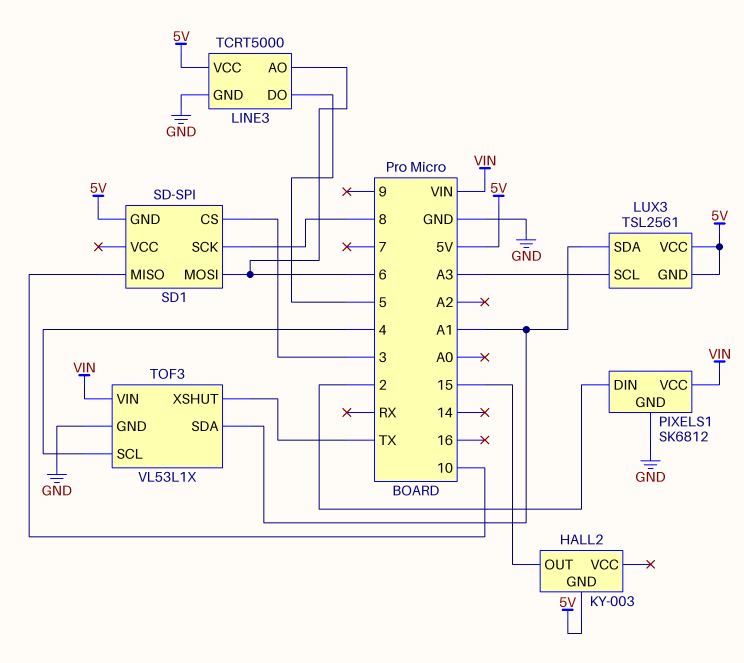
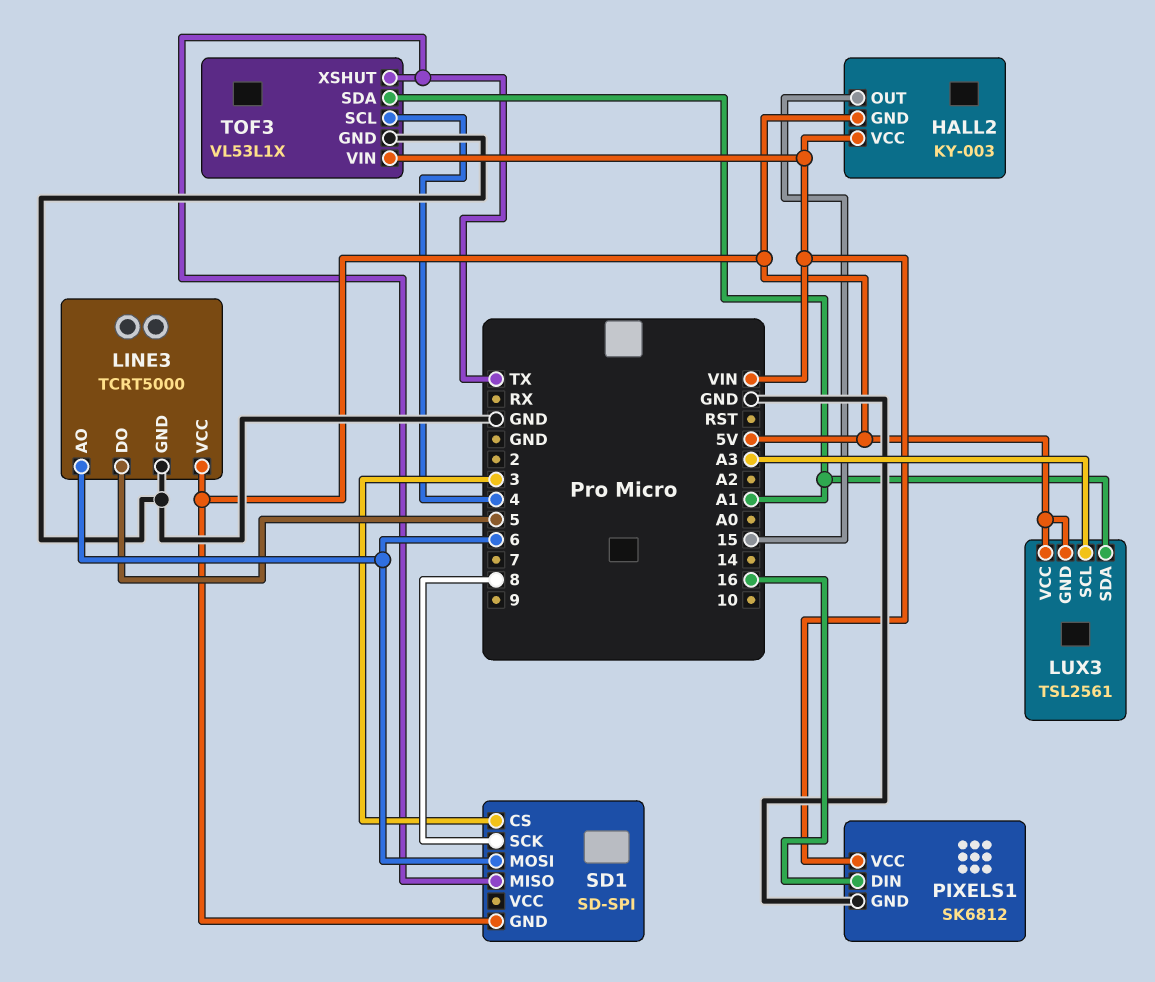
HALL2 pin VCC: none -> VIN
PIXELS1 pin DIN: 2 -> 16
SD1 pin MISO: 10 -> TX

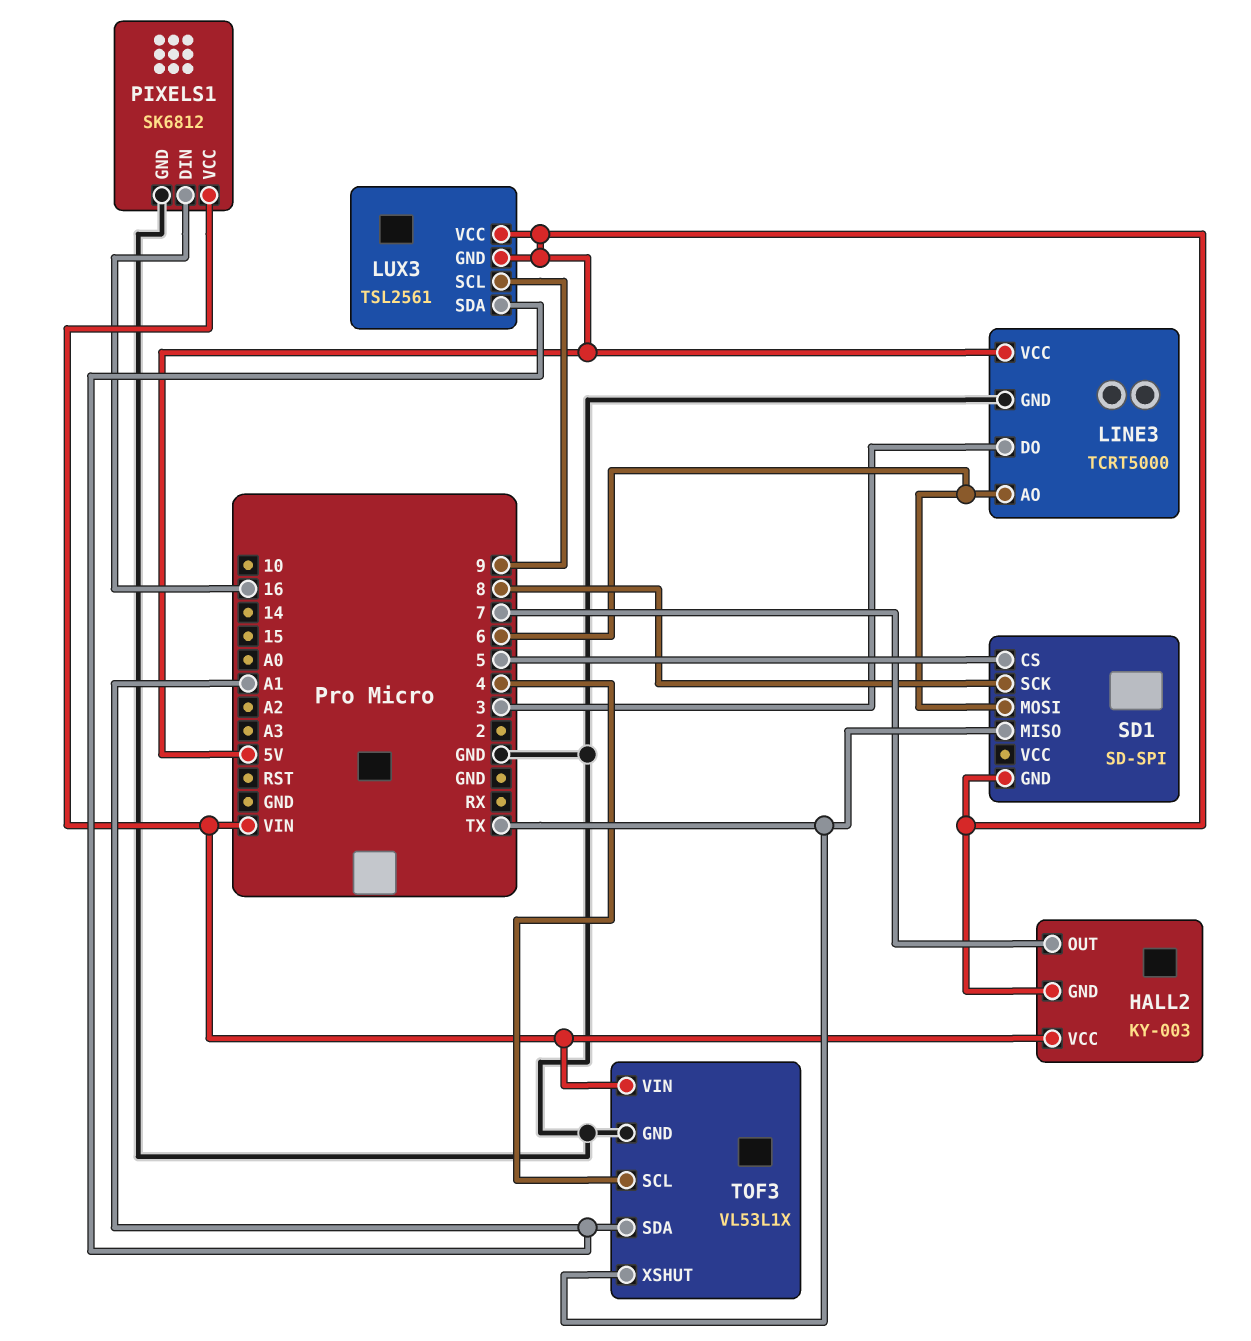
HALL2 pin OUT: 15 -> 7
LINE3 pin DO: 5 -> 3
LUX3 pin SCL: A3 -> 9
SD1 pin CS: 3 -> 5

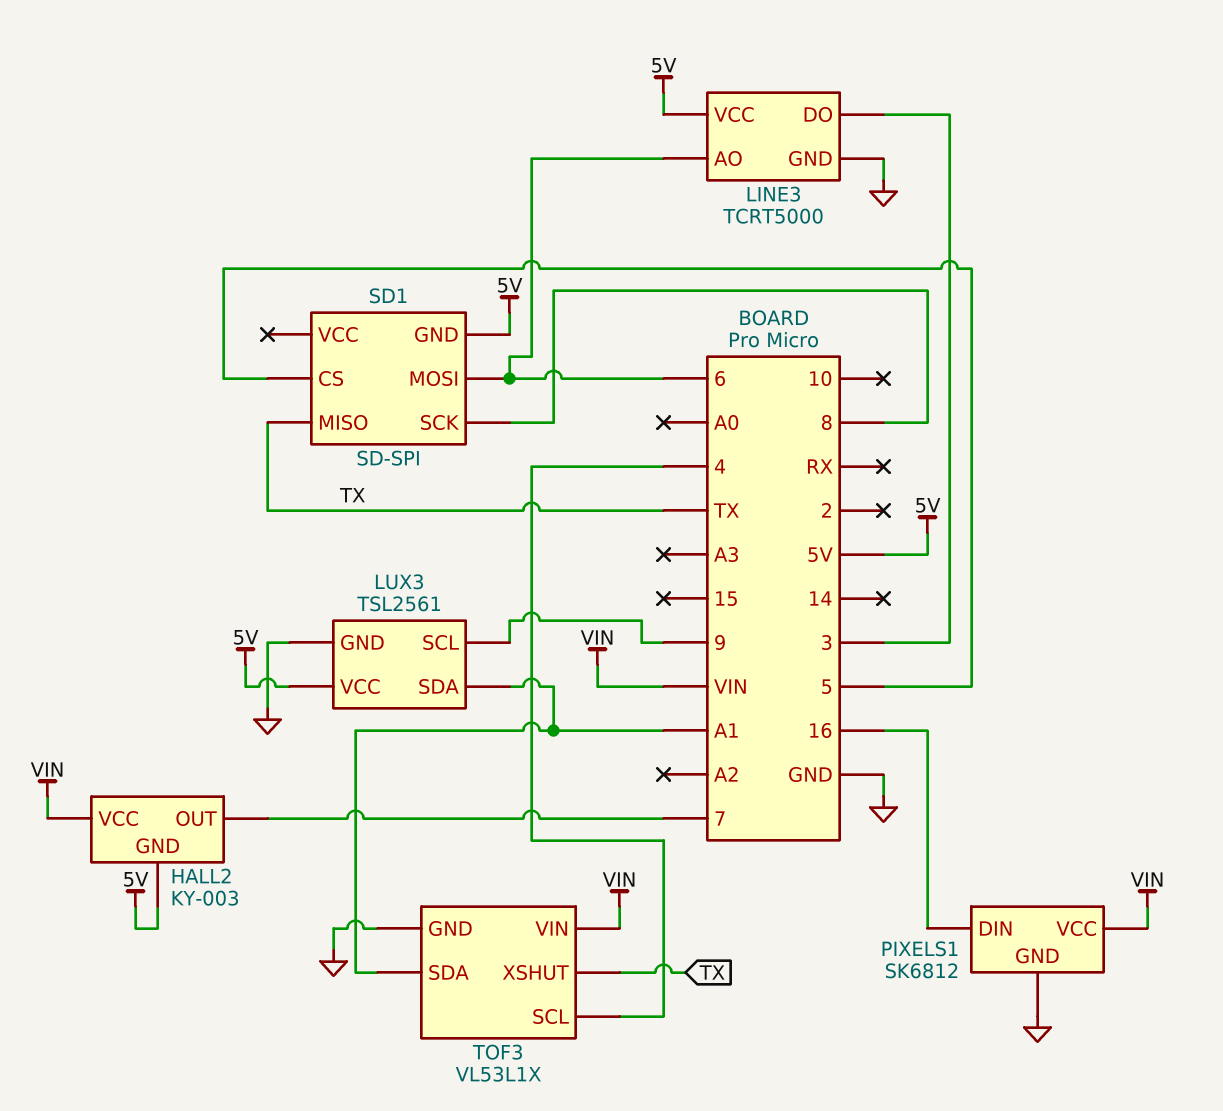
LUX3 pin GND: 5V -> GND

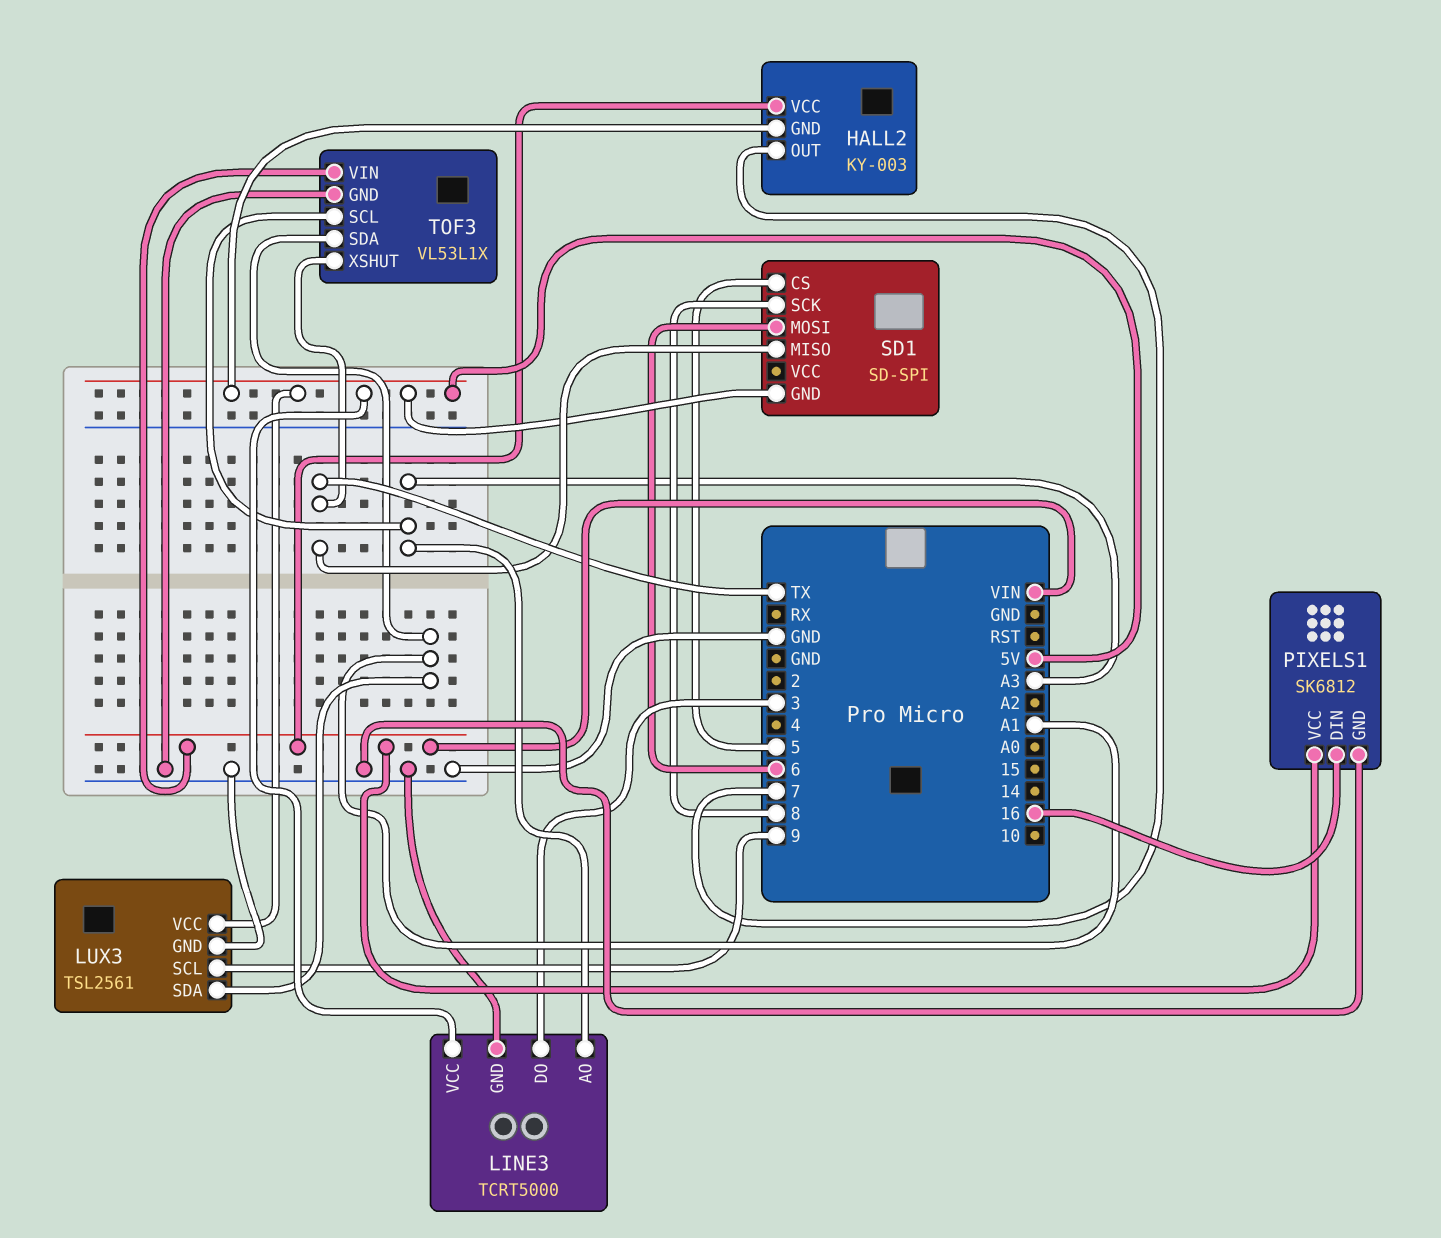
LINE3 pin AO: 6 -> A3
TOF3 pin SCL: 4 -> A3

